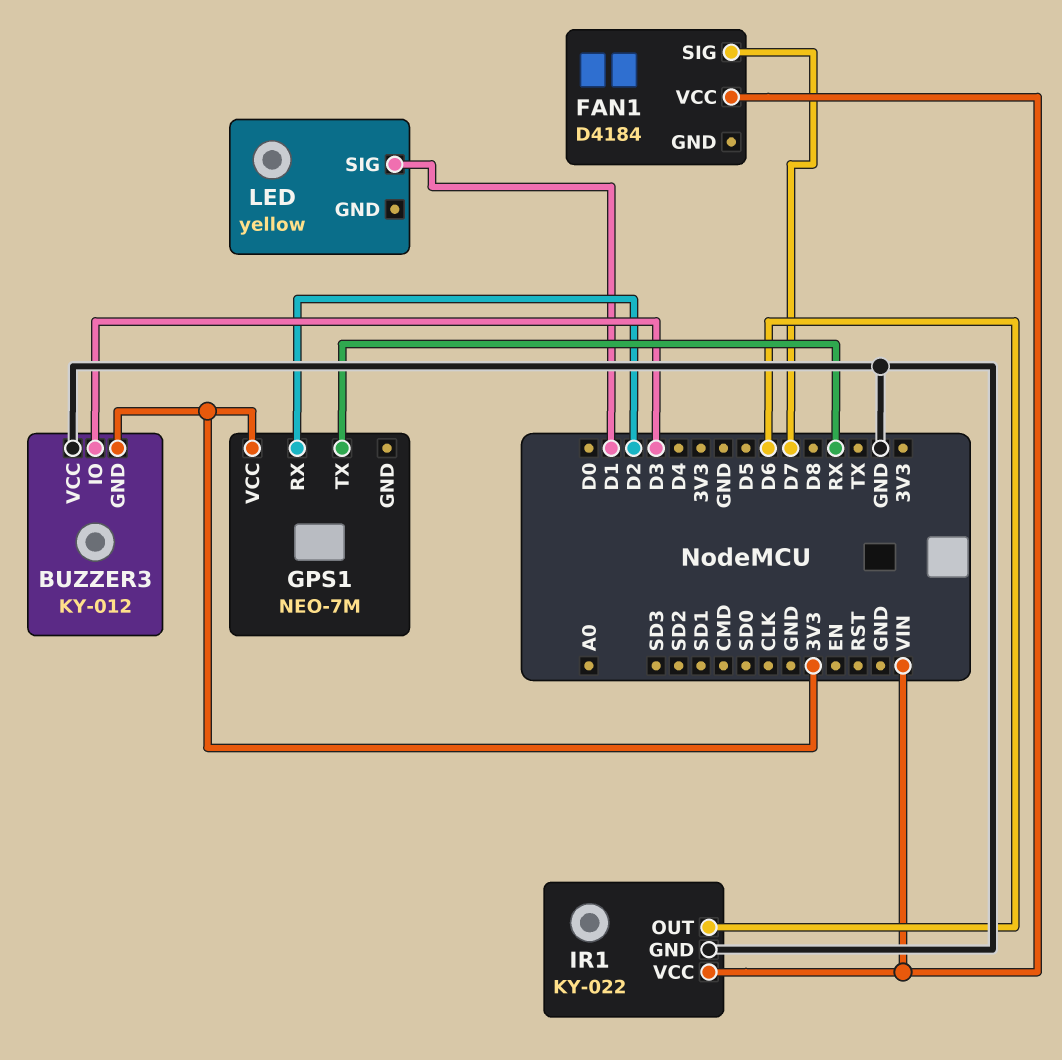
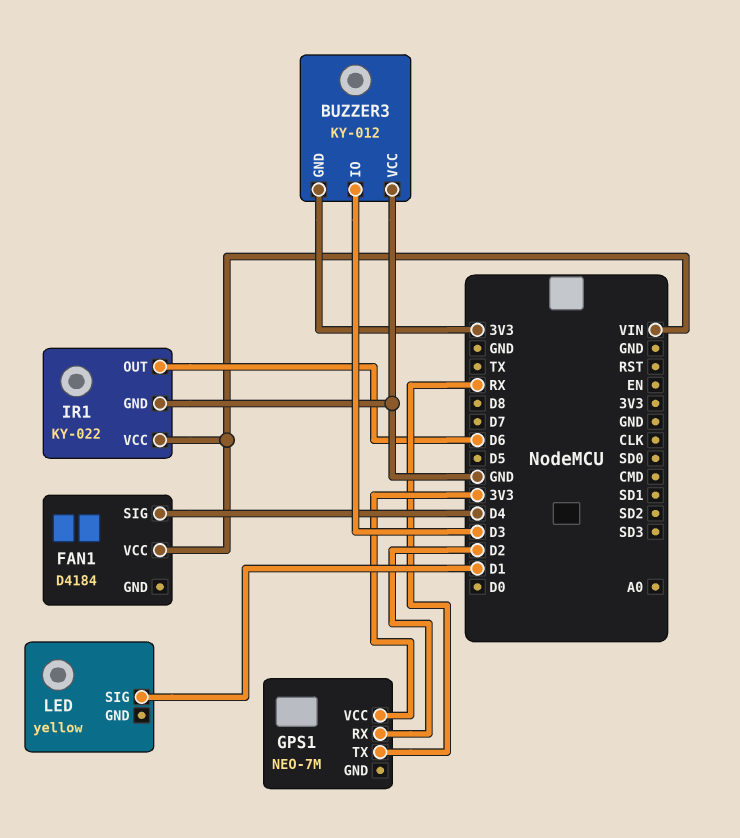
FAN1 pin SIG: D7 -> D4

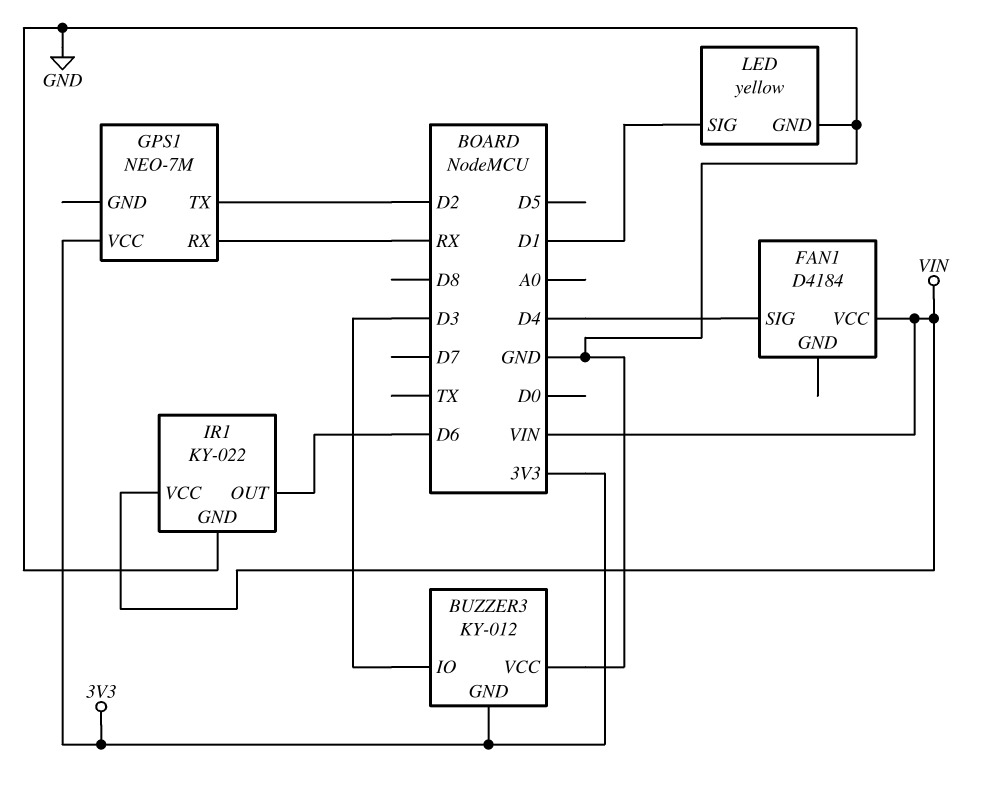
GPS1 pin RX: D2 -> RX
GPS1 pin TX: RX -> D2
LED pin GND: none -> GND

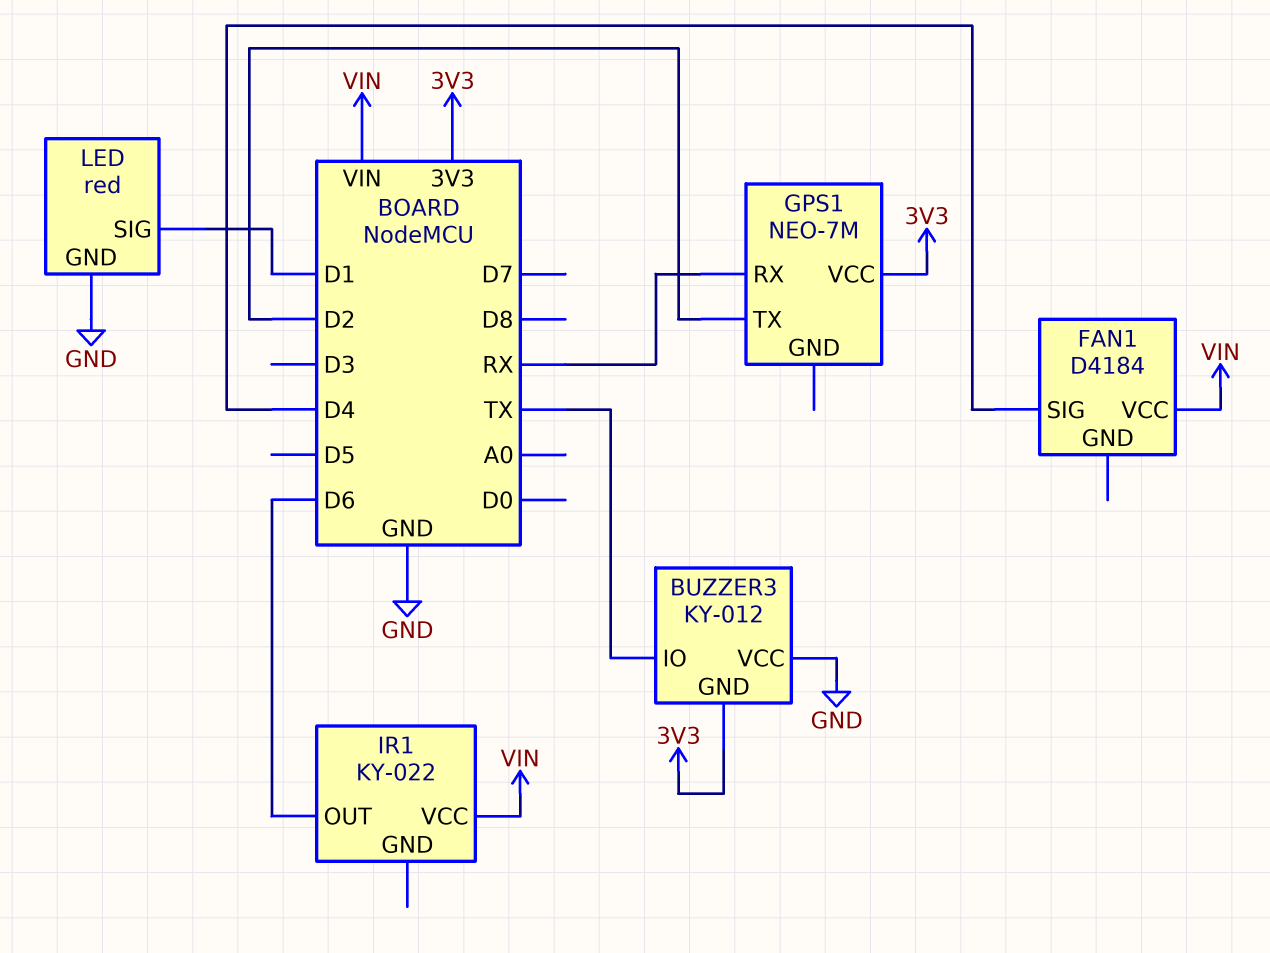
BUZZER3 pin IO: D3 -> TX
IR1 pin GND: GND -> none
LED: yellow -> red

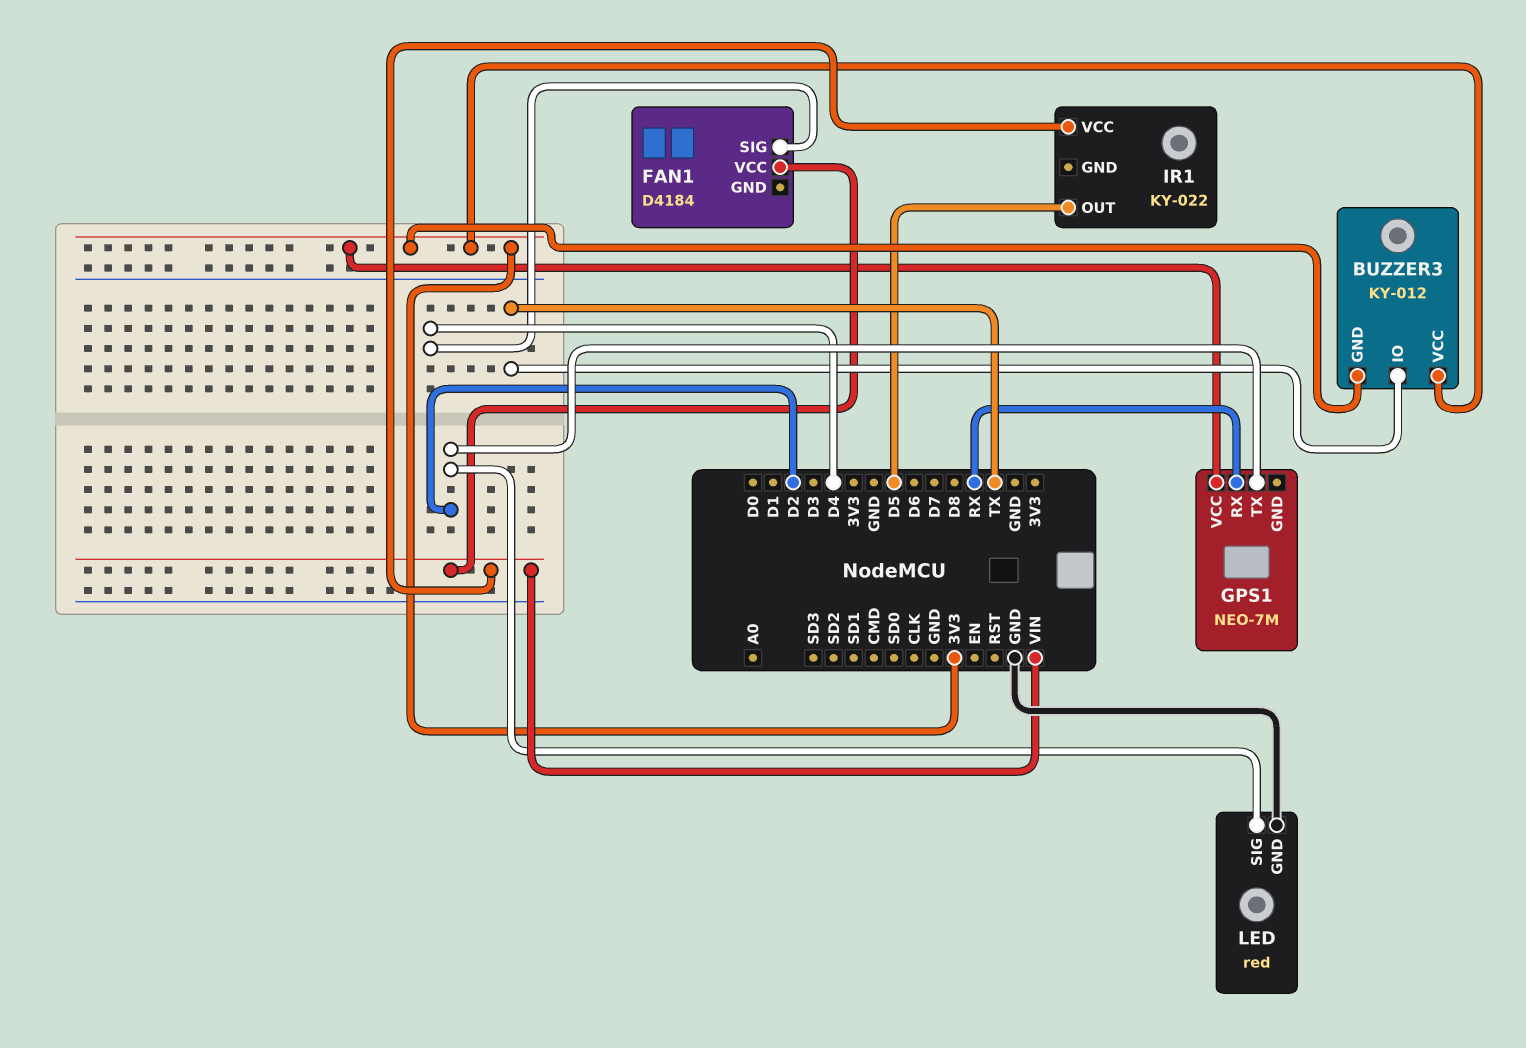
BUZZER3 pin VCC: GND -> 3V3
IR1 pin OUT: D6 -> D5
LED pin SIG: D1 -> D2

